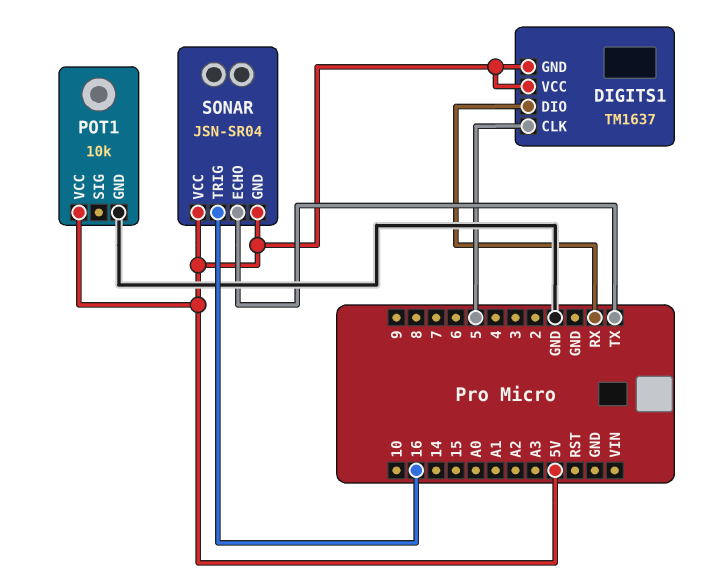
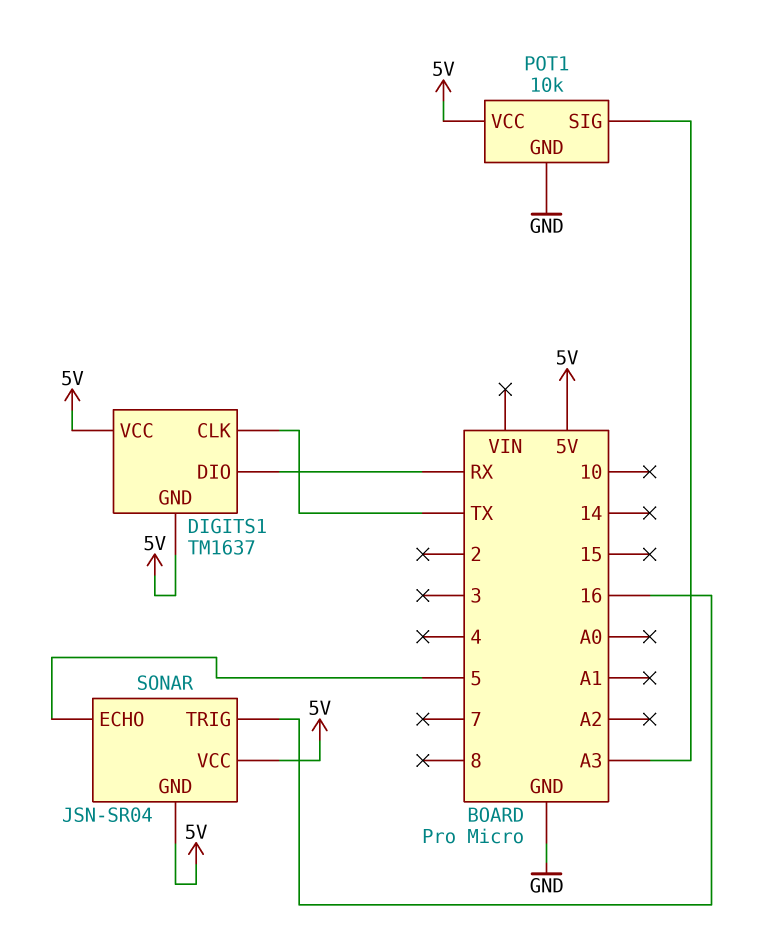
DIGITS1 pin CLK: 5 -> TX
POT1 pin SIG: none -> A3
SONAR pin ECHO: TX -> 5

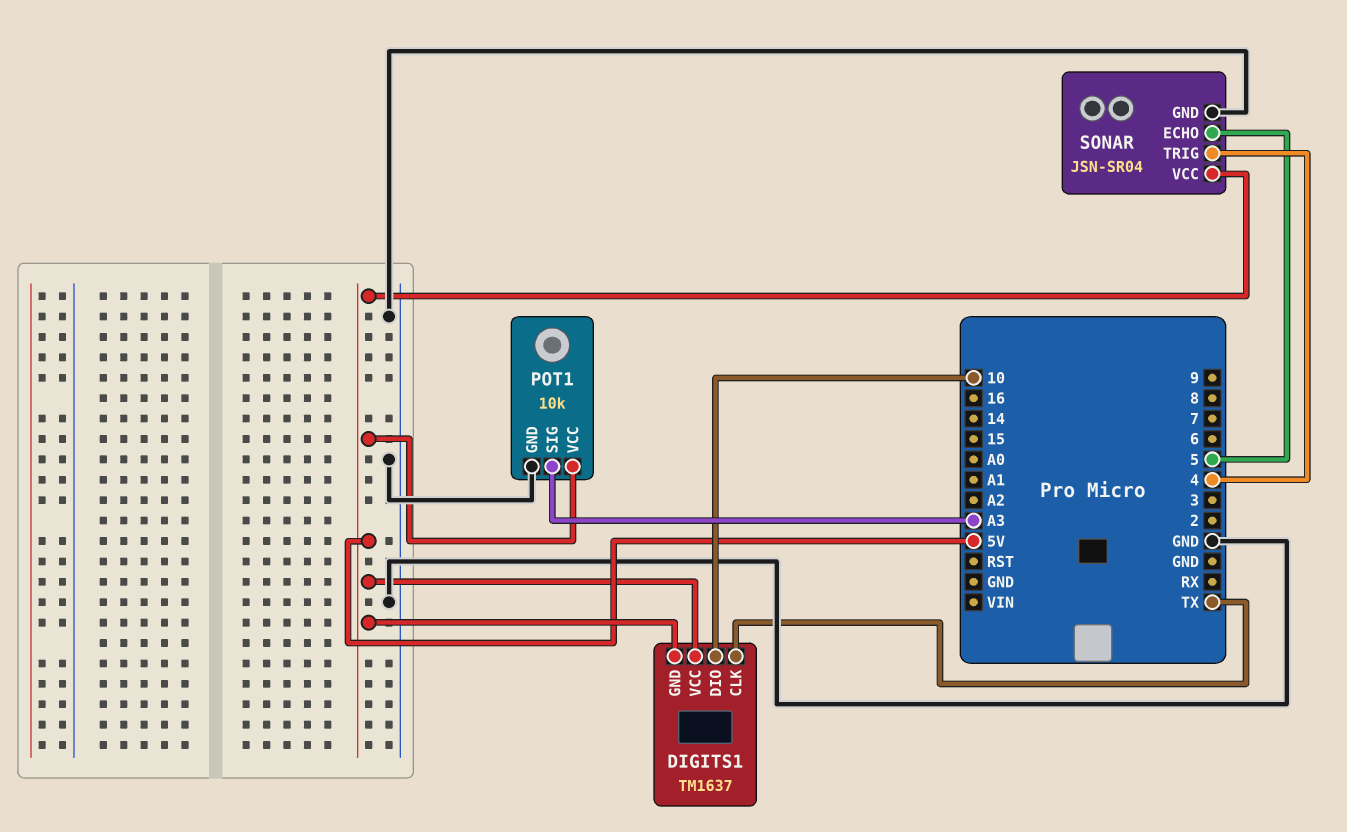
DIGITS1 pin DIO: RX -> 10
SONAR pin GND: 5V -> GND
SONAR pin TRIG: 16 -> 4

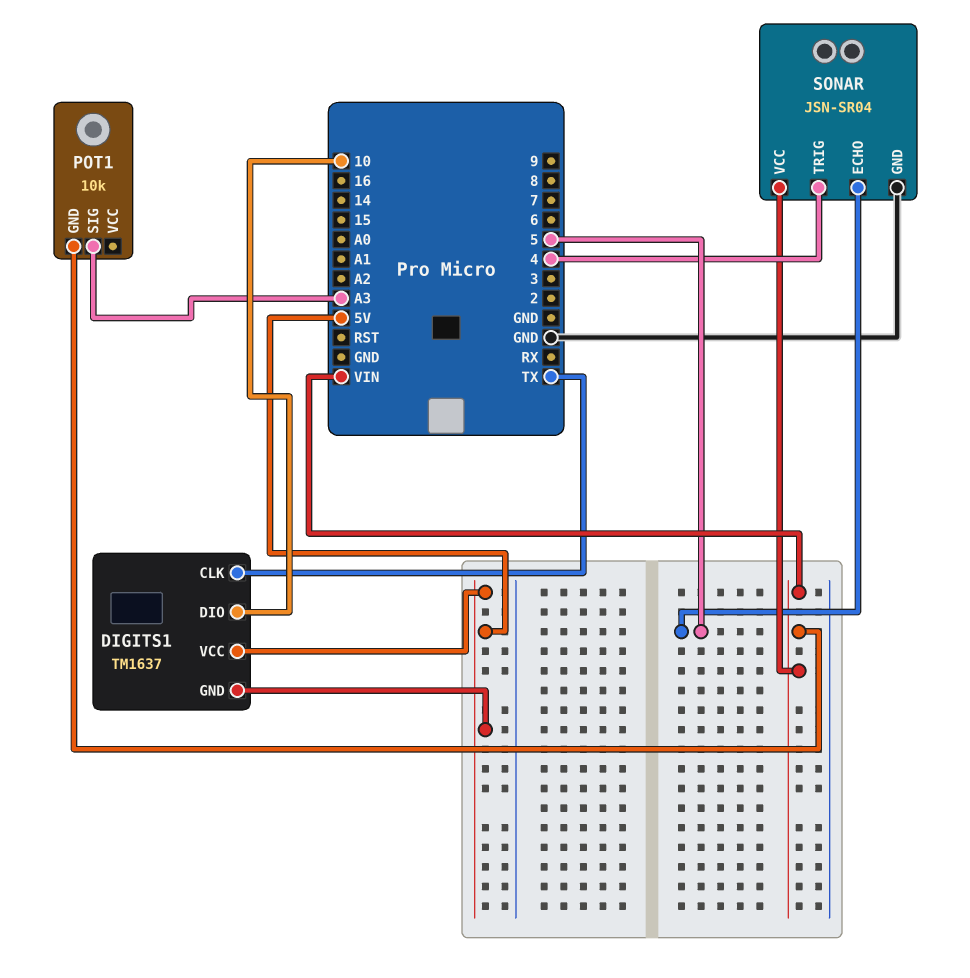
POT1 pin GND: GND -> VIN
POT1 pin VCC: 5V -> none
SONAR pin VCC: 5V -> VIN

